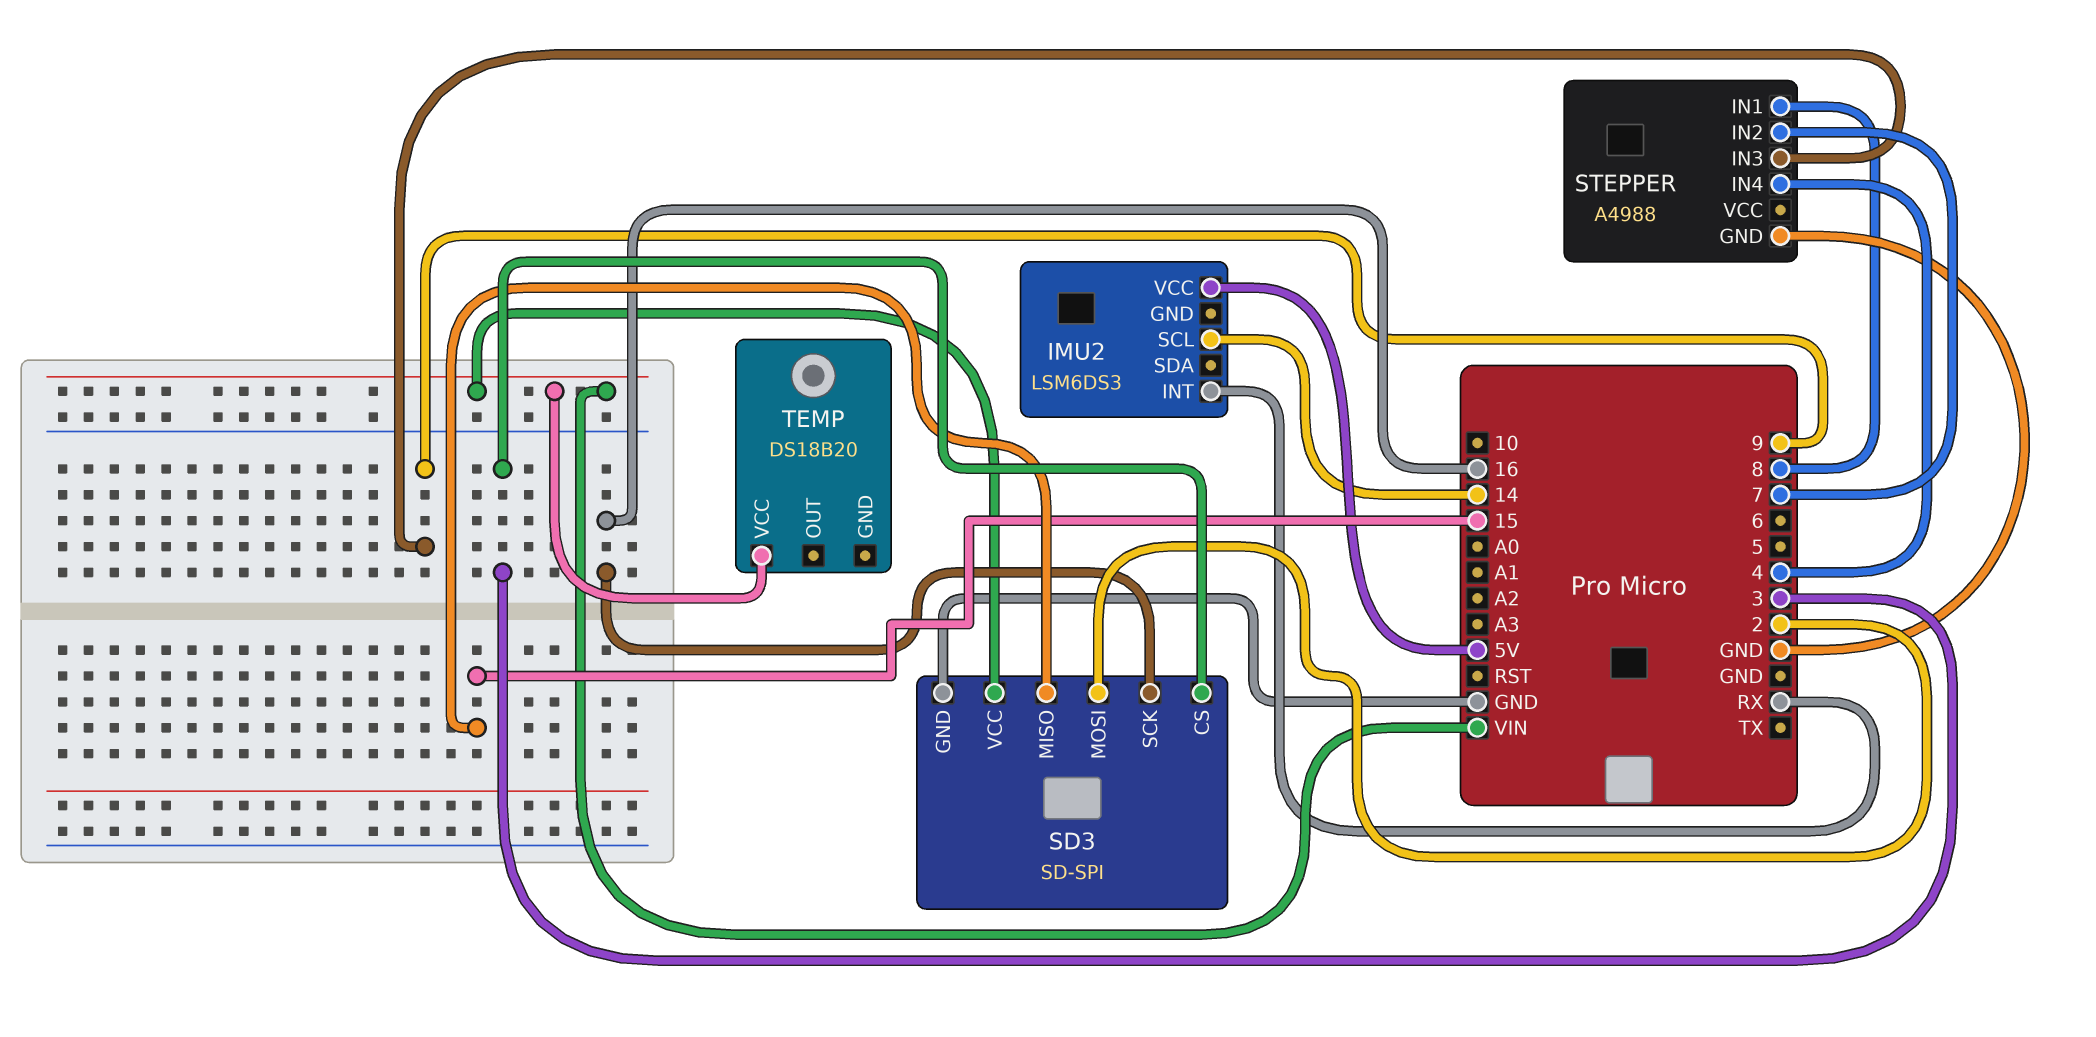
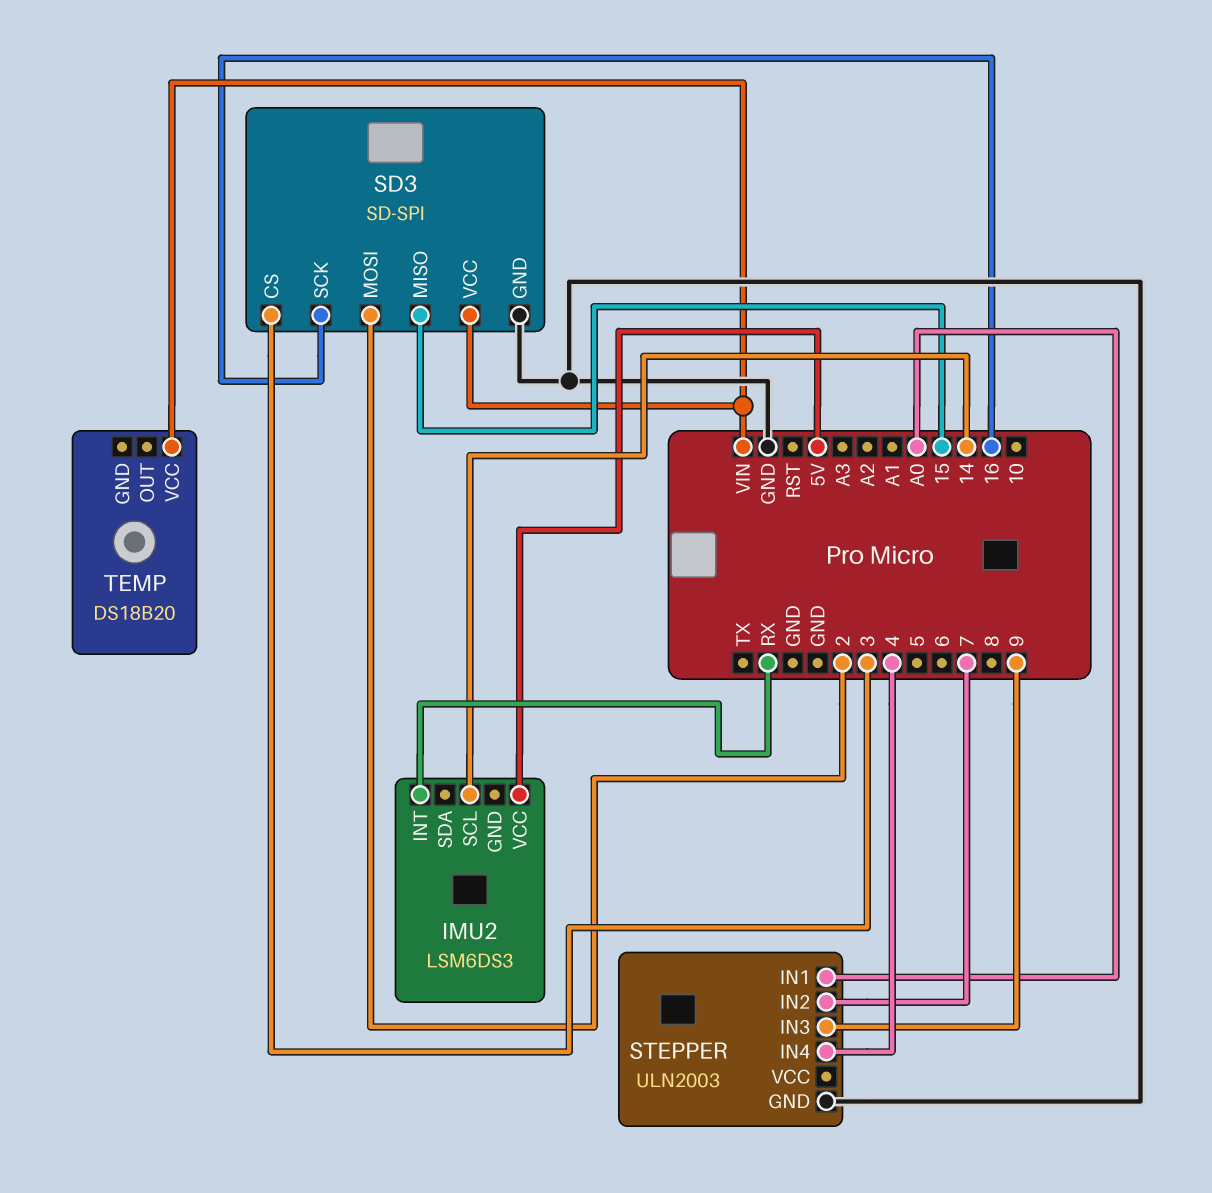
STEPPER: A4988 -> ULN2003
STEPPER pin IN1: 8 -> A0

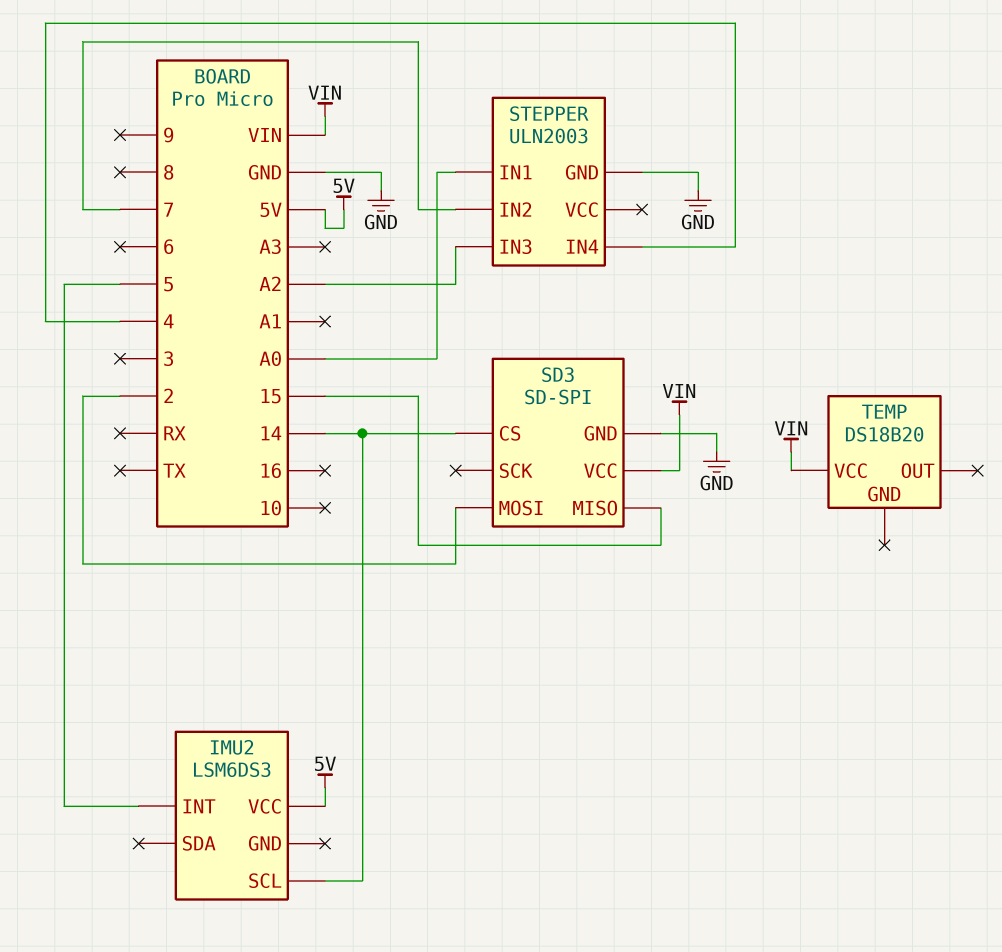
IMU2 pin INT: RX -> 5
SD3 pin CS: 3 -> 14
SD3 pin SCK: 16 -> none
STEPPER pin IN3: 9 -> A2

